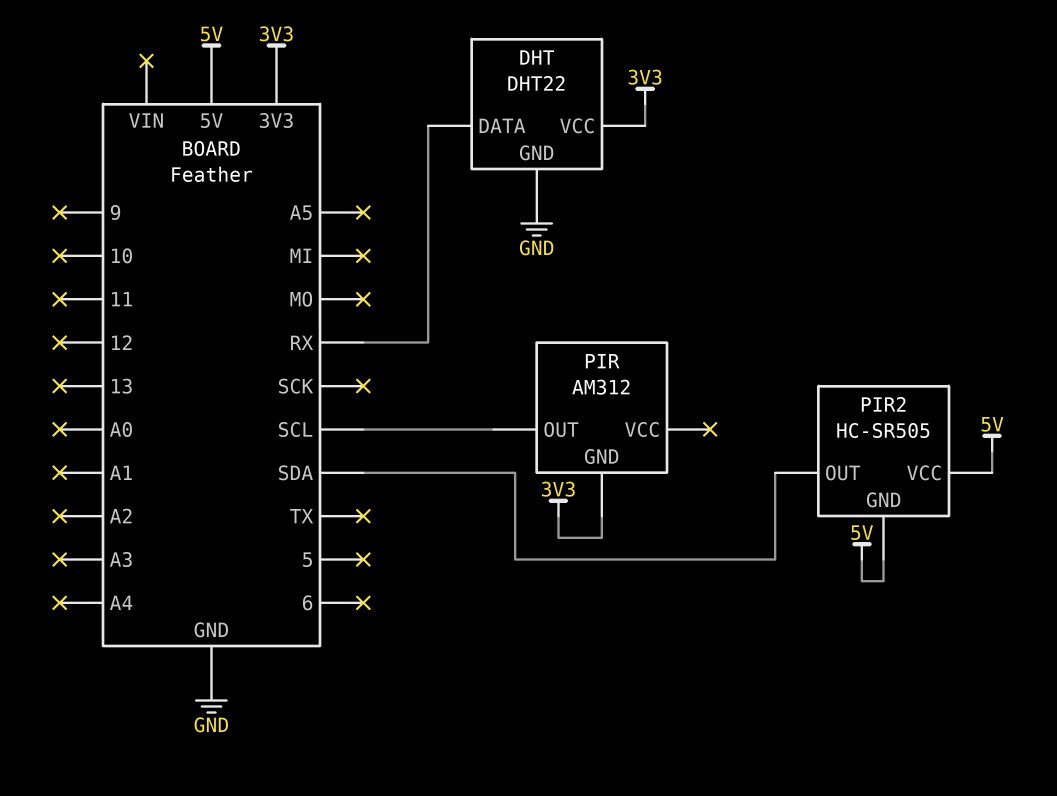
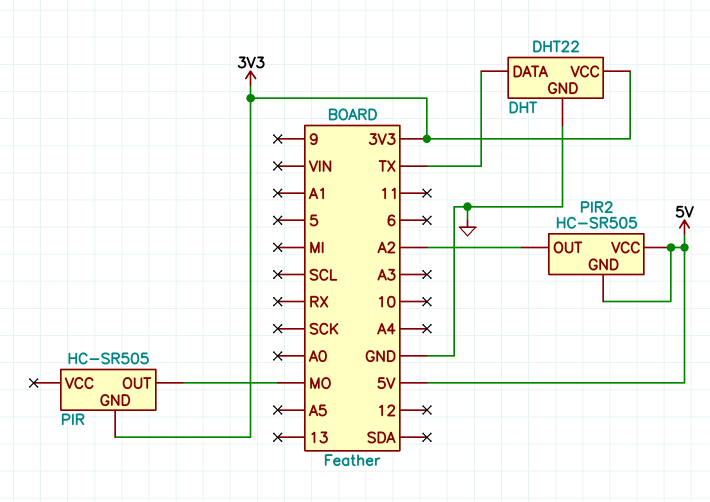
DHT pin DATA: RX -> TX
PIR: AM312 -> HC-SR505
PIR pin OUT: SCL -> MO
PIR2 pin OUT: SDA -> A2

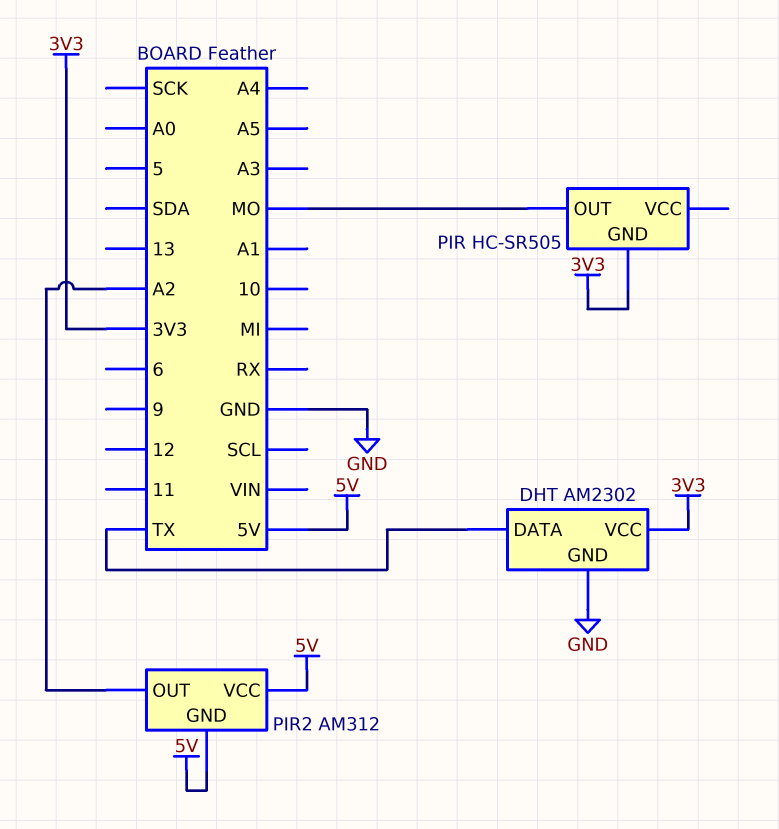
DHT: DHT22 -> AM2302
PIR2: HC-SR505 -> AM312

